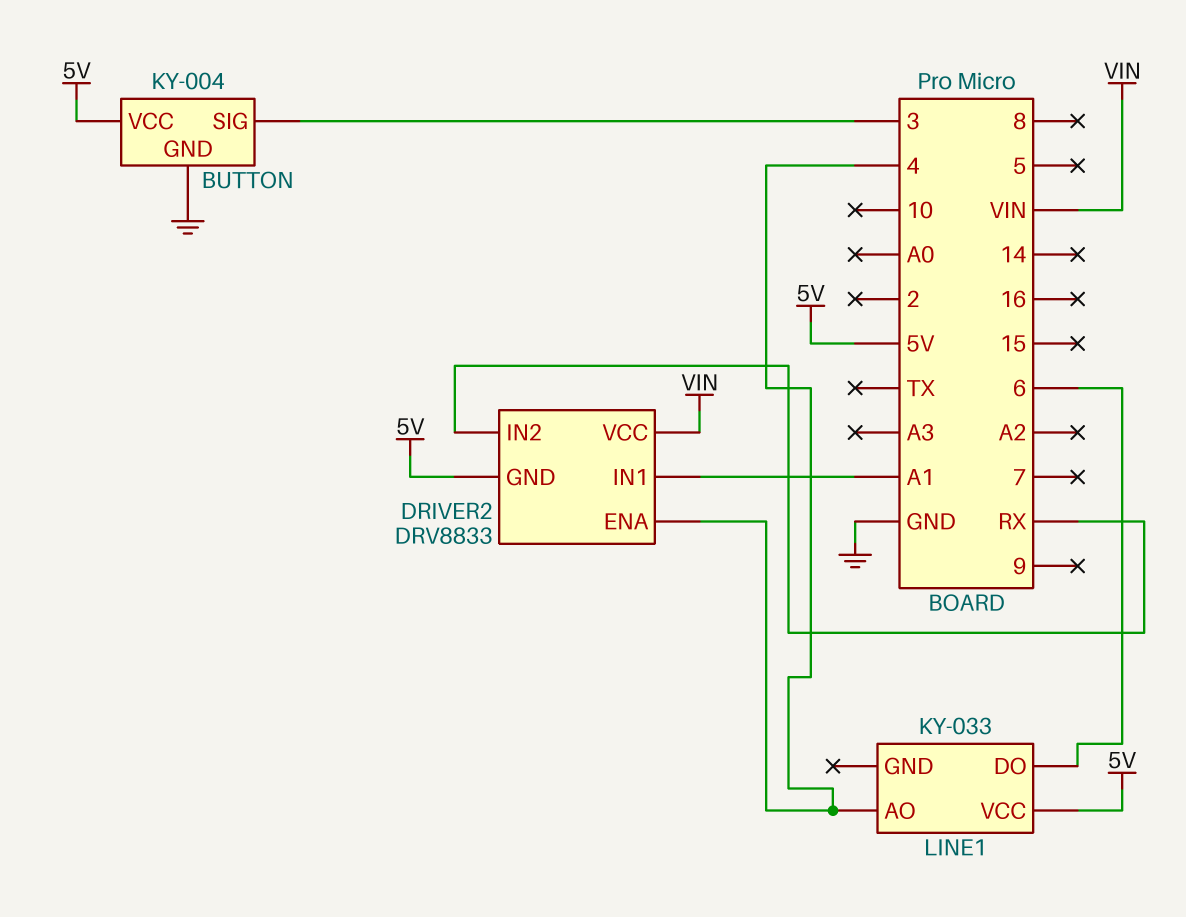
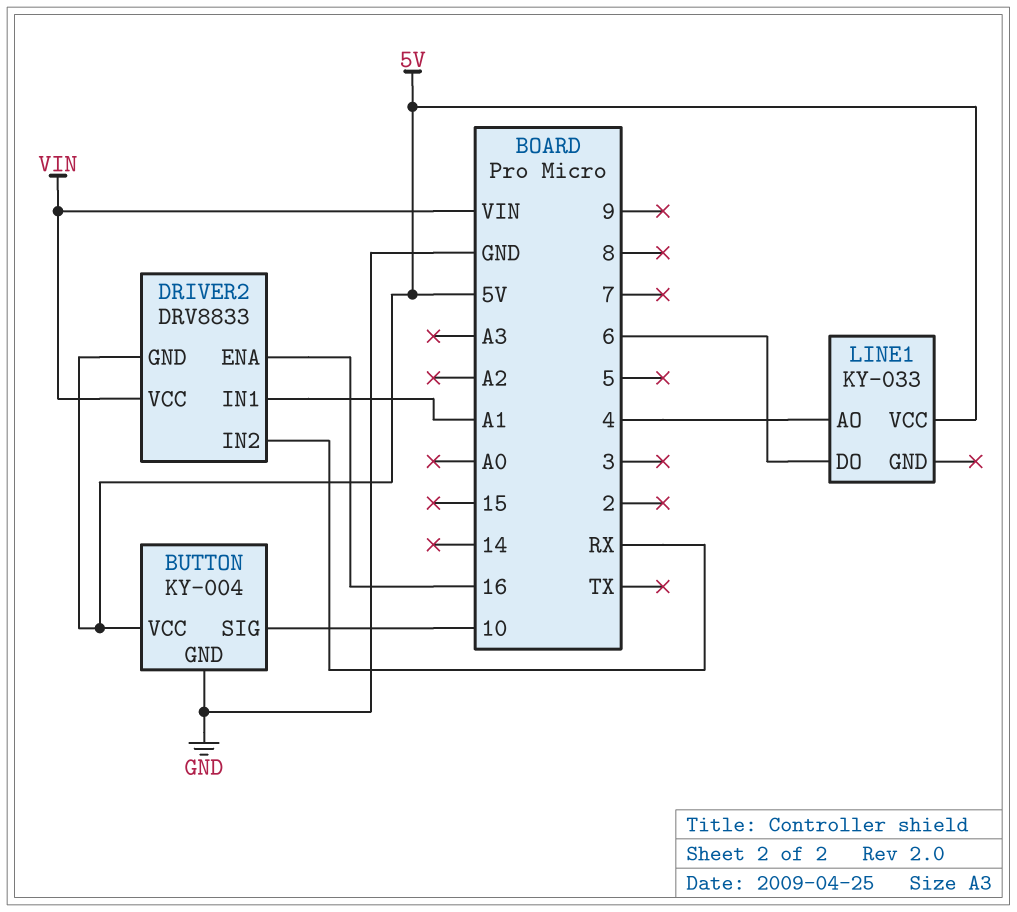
BUTTON pin SIG: 3 -> 10
DRIVER2 pin ENA: 4 -> 16

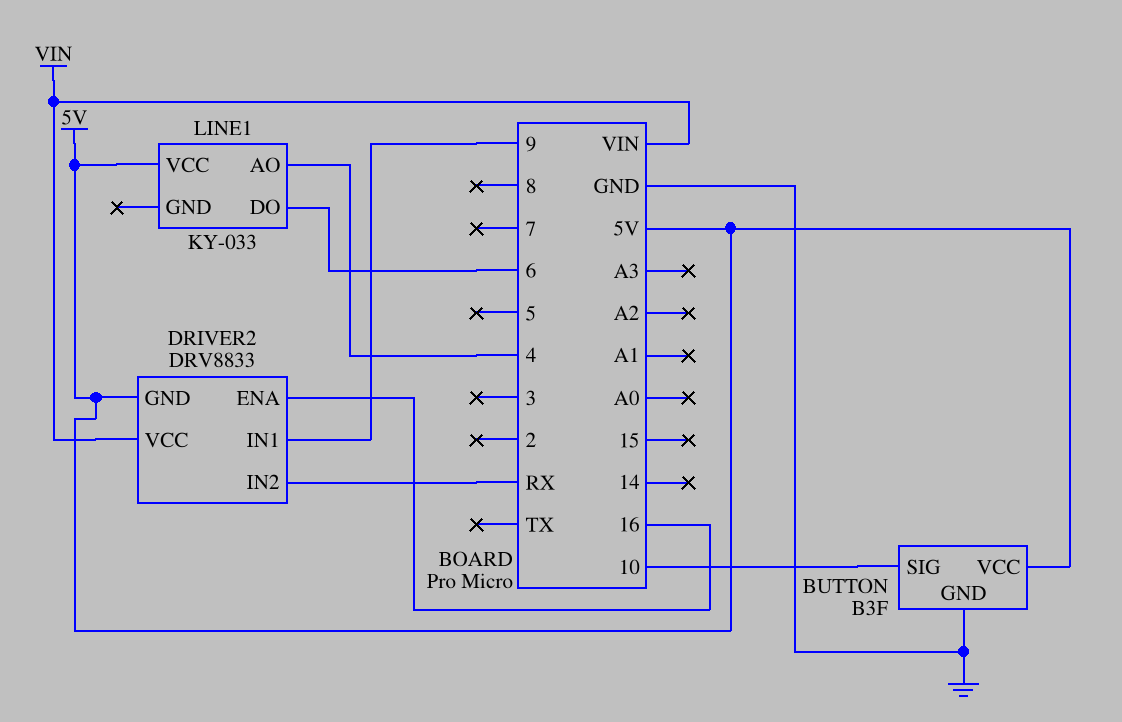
BUTTON: KY-004 -> B3F
DRIVER2 pin IN1: A1 -> 9

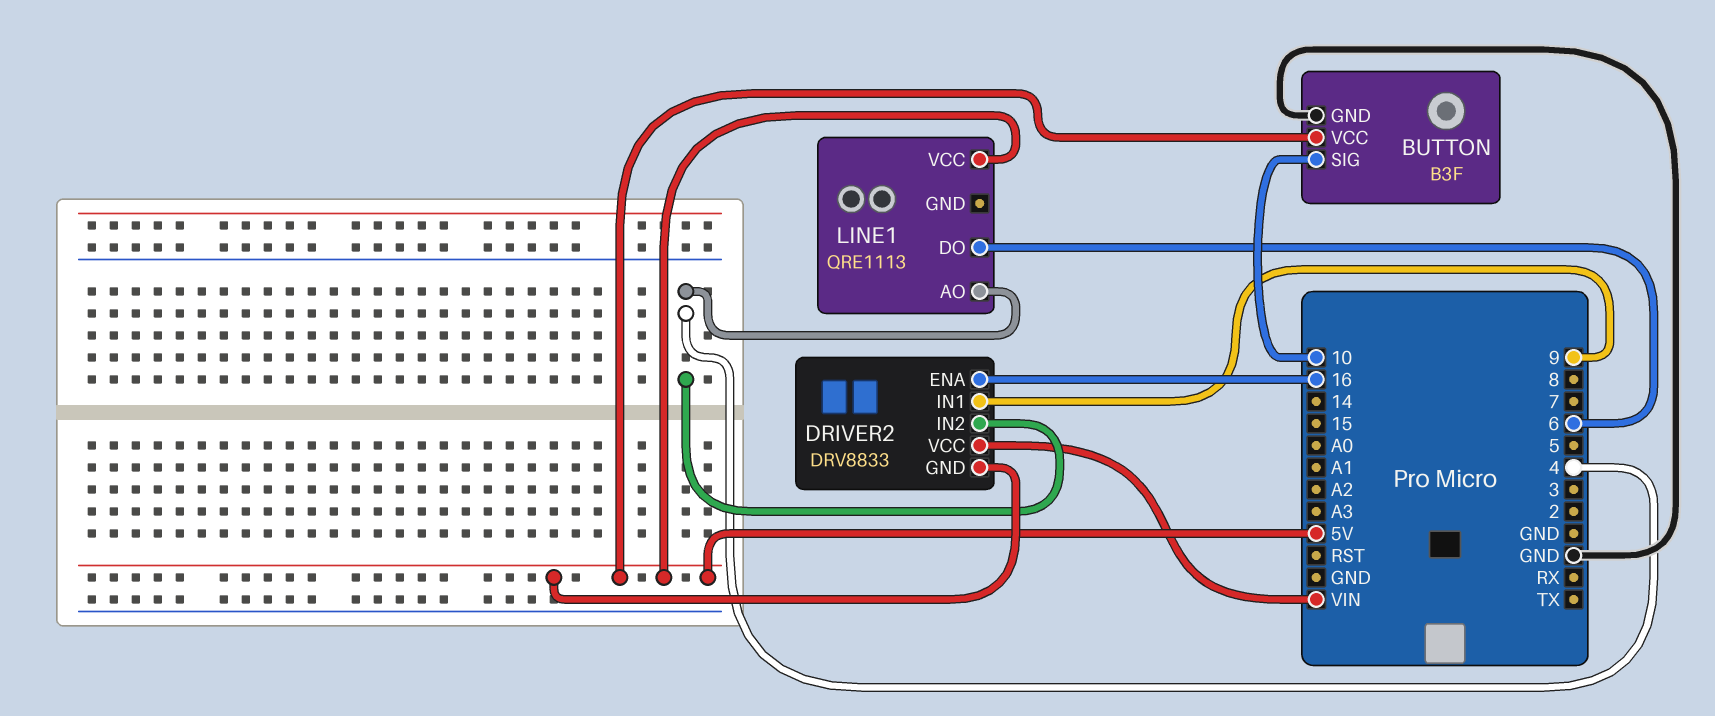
DRIVER2 pin IN2: RX -> 4
LINE1: KY-033 -> QRE1113

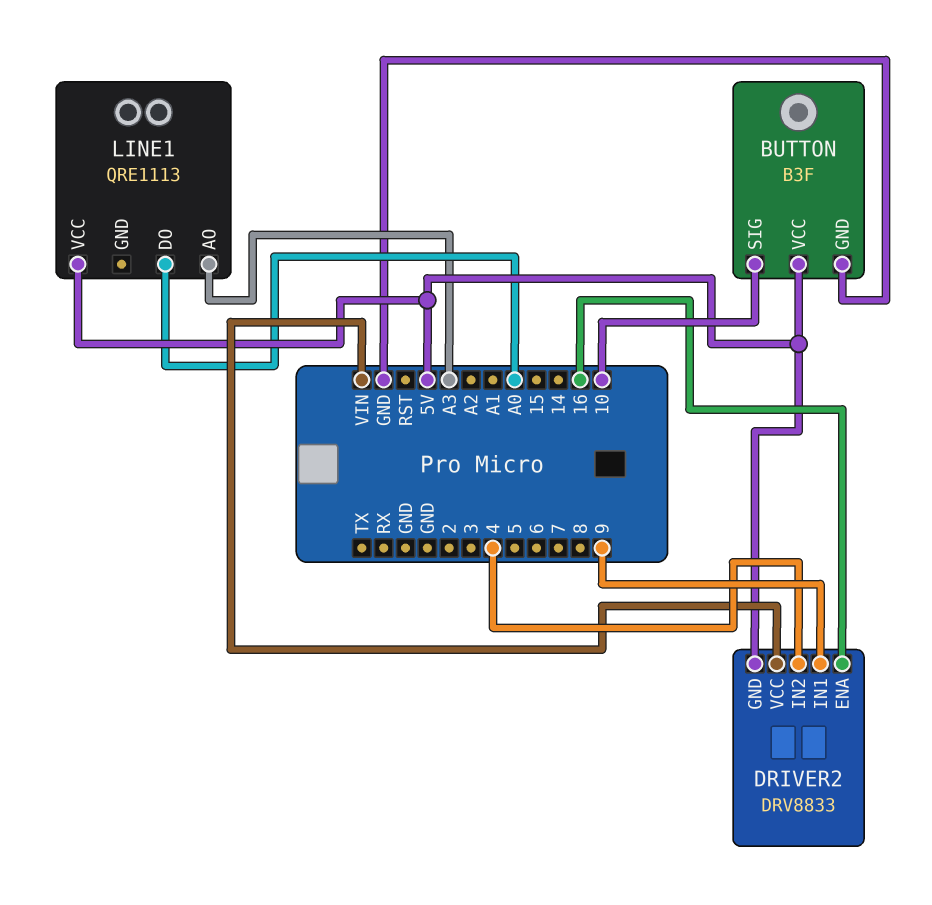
LINE1 pin AO: 4 -> A3
LINE1 pin DO: 6 -> A0

